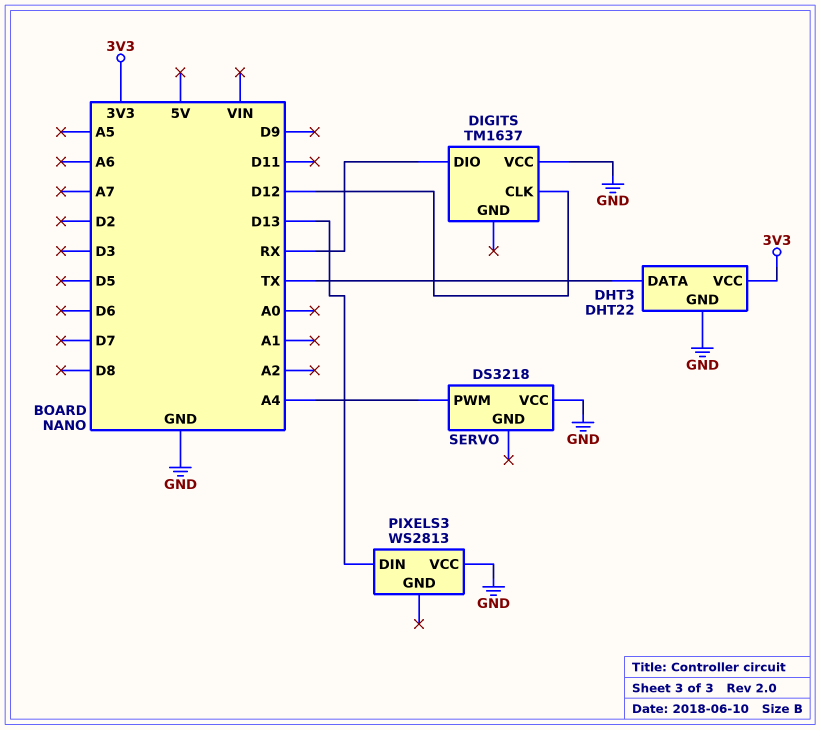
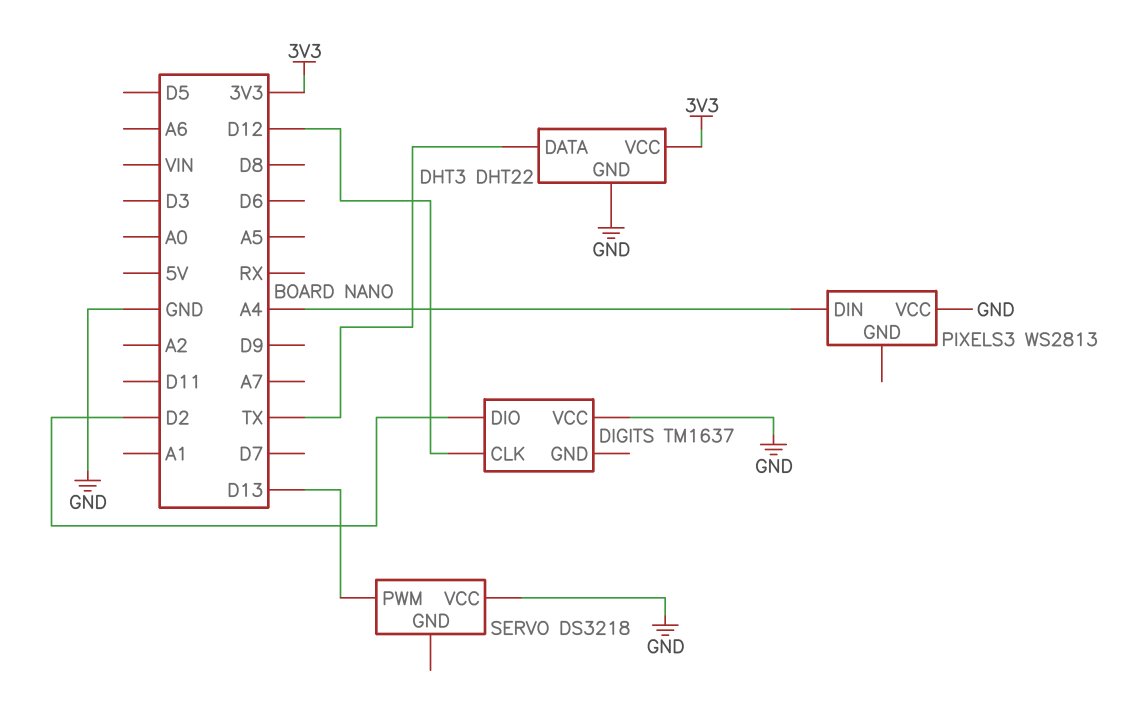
DIGITS pin DIO: RX -> D2
PIXELS3 pin DIN: D13 -> A4
SERVO pin PWM: A4 -> D13

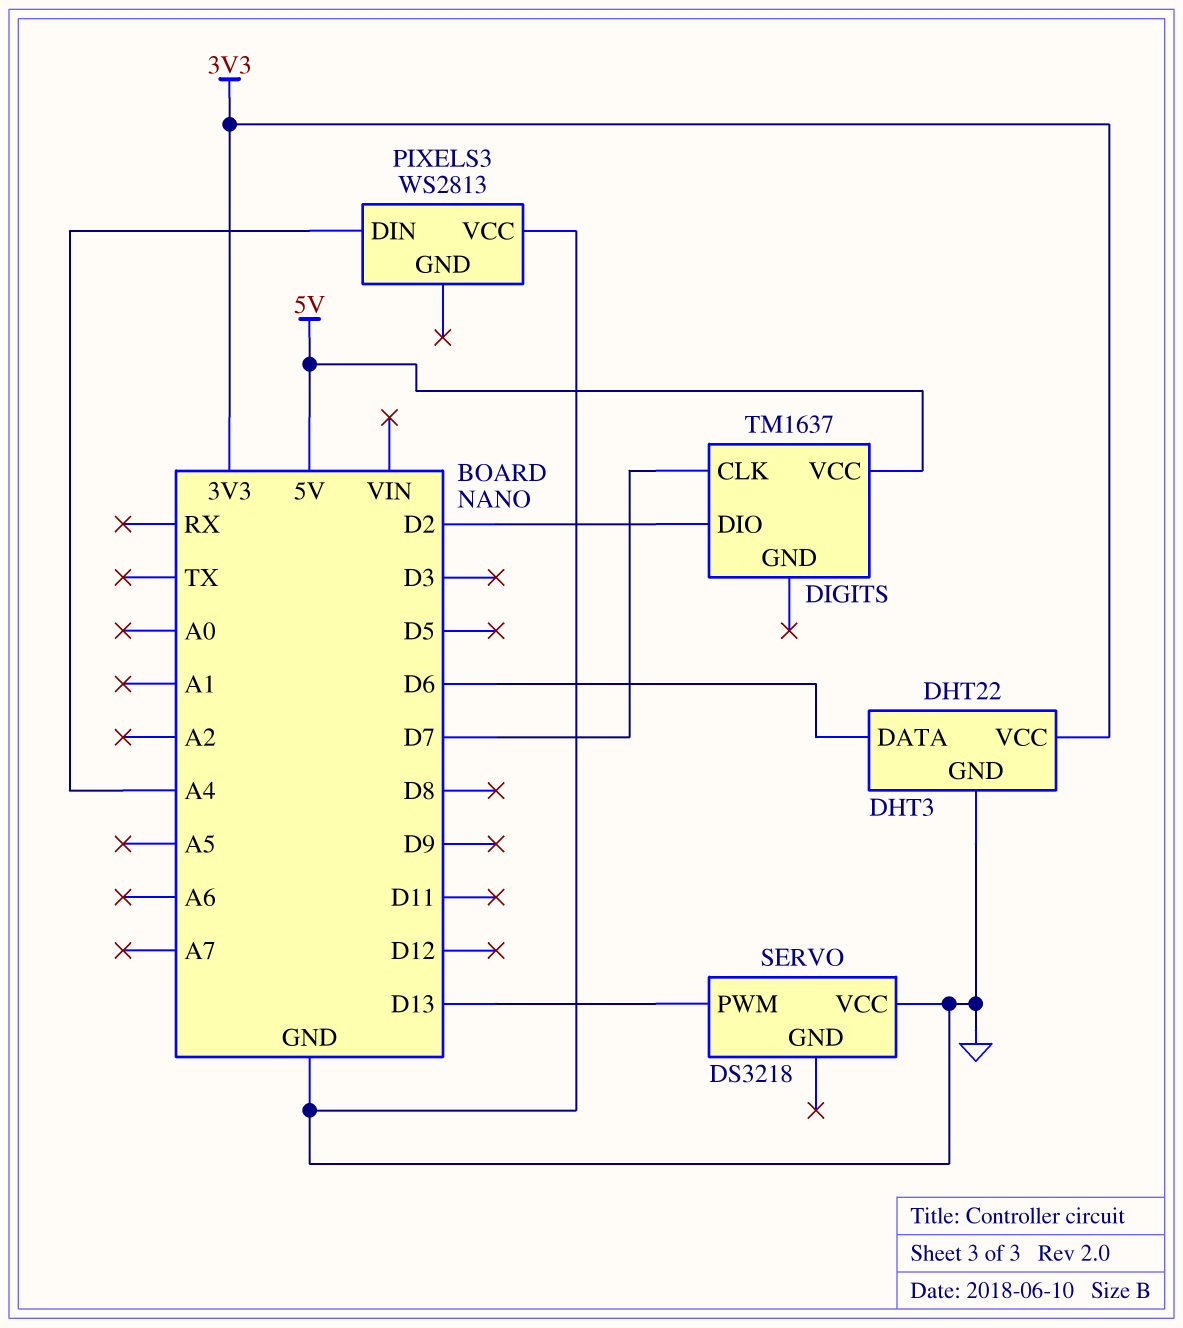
DHT3 pin DATA: TX -> D6
DIGITS pin CLK: D12 -> D7
DIGITS pin VCC: GND -> 5V

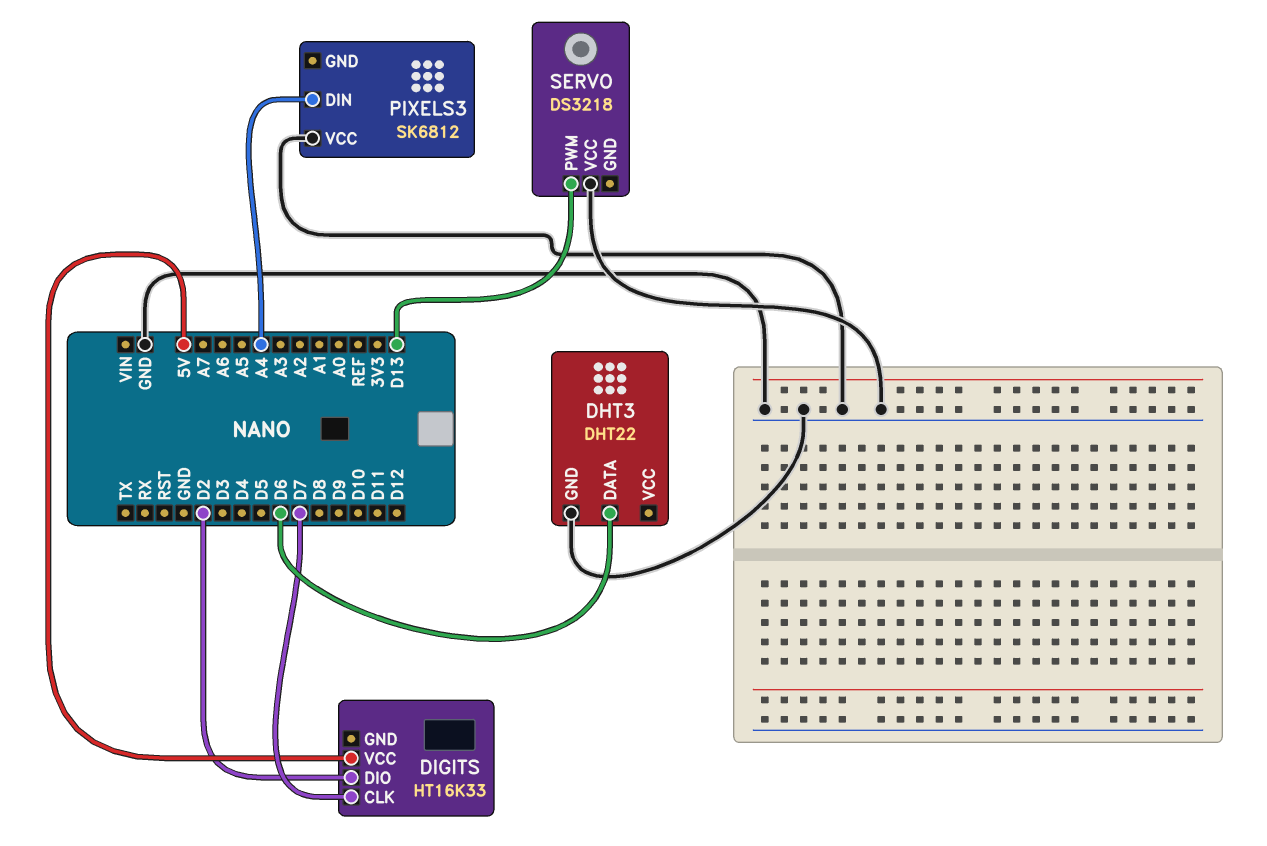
DHT3 pin VCC: 3V3 -> none
DIGITS: TM1637 -> HT16K33
PIXELS3: WS2813 -> SK6812

